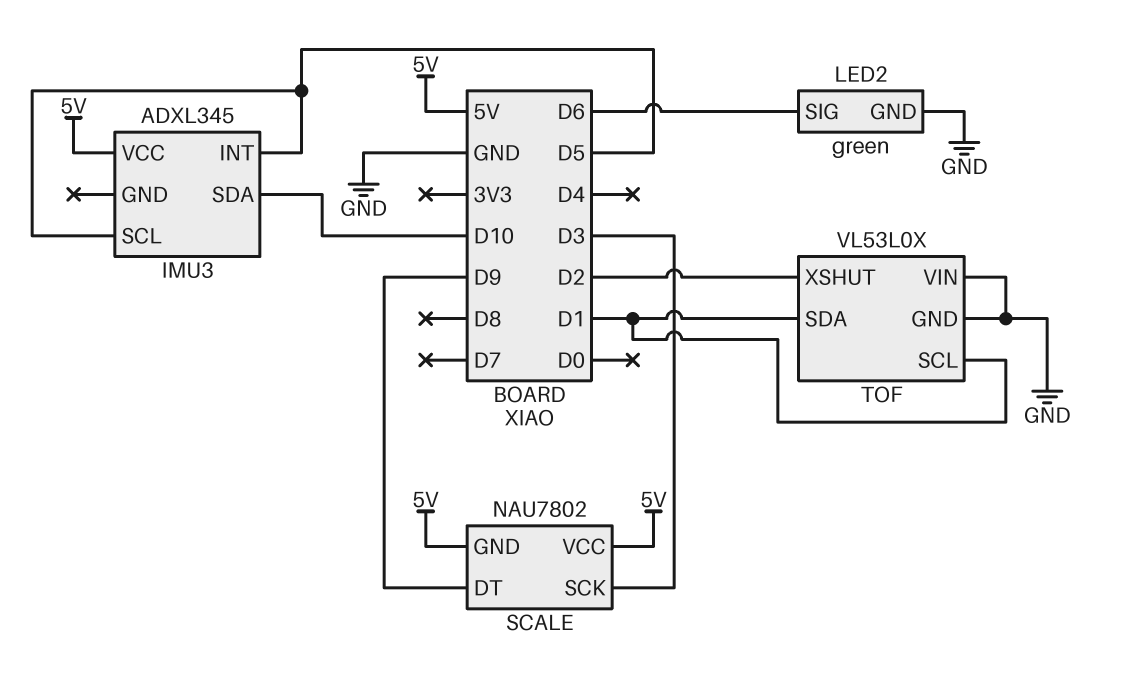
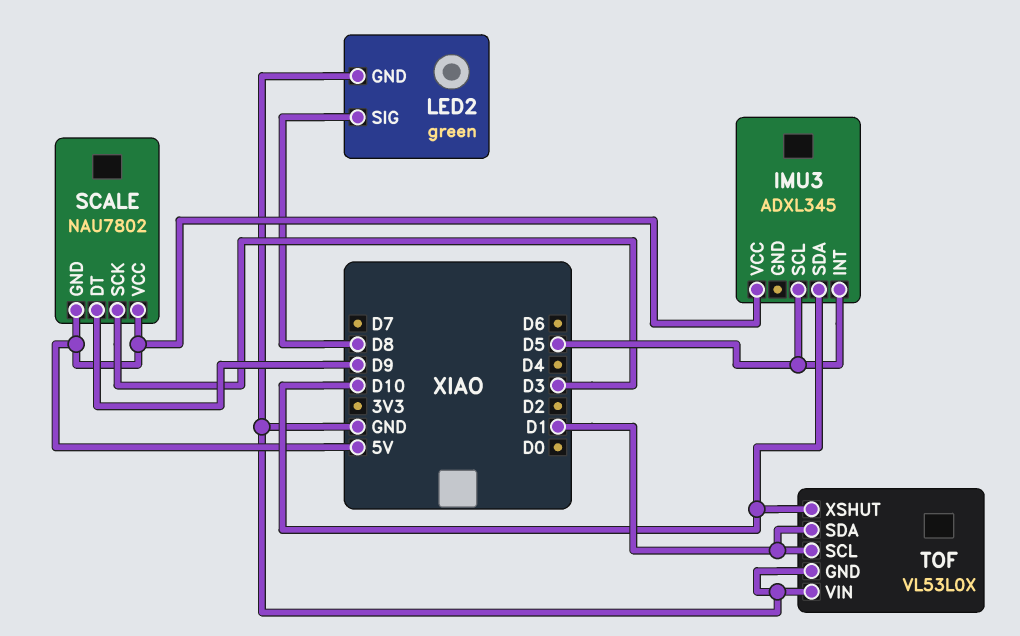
LED2 pin SIG: D6 -> D8
TOF pin XSHUT: D2 -> D10

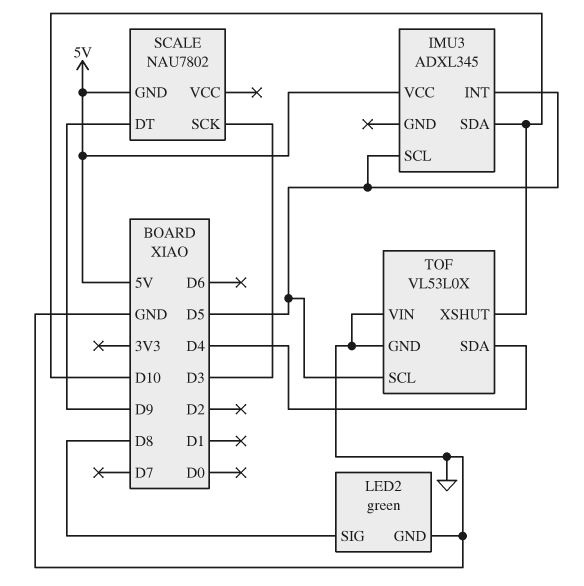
SCALE pin VCC: 5V -> none
TOF pin SCL: D1 -> D5
TOF pin SDA: D1 -> D4

